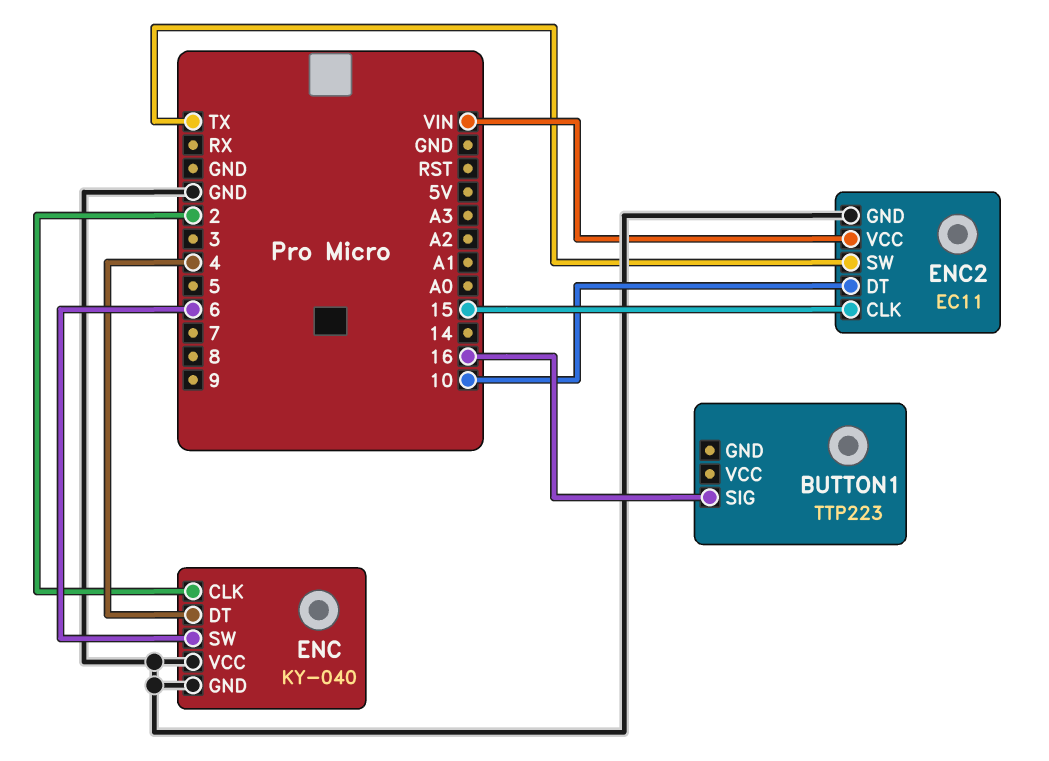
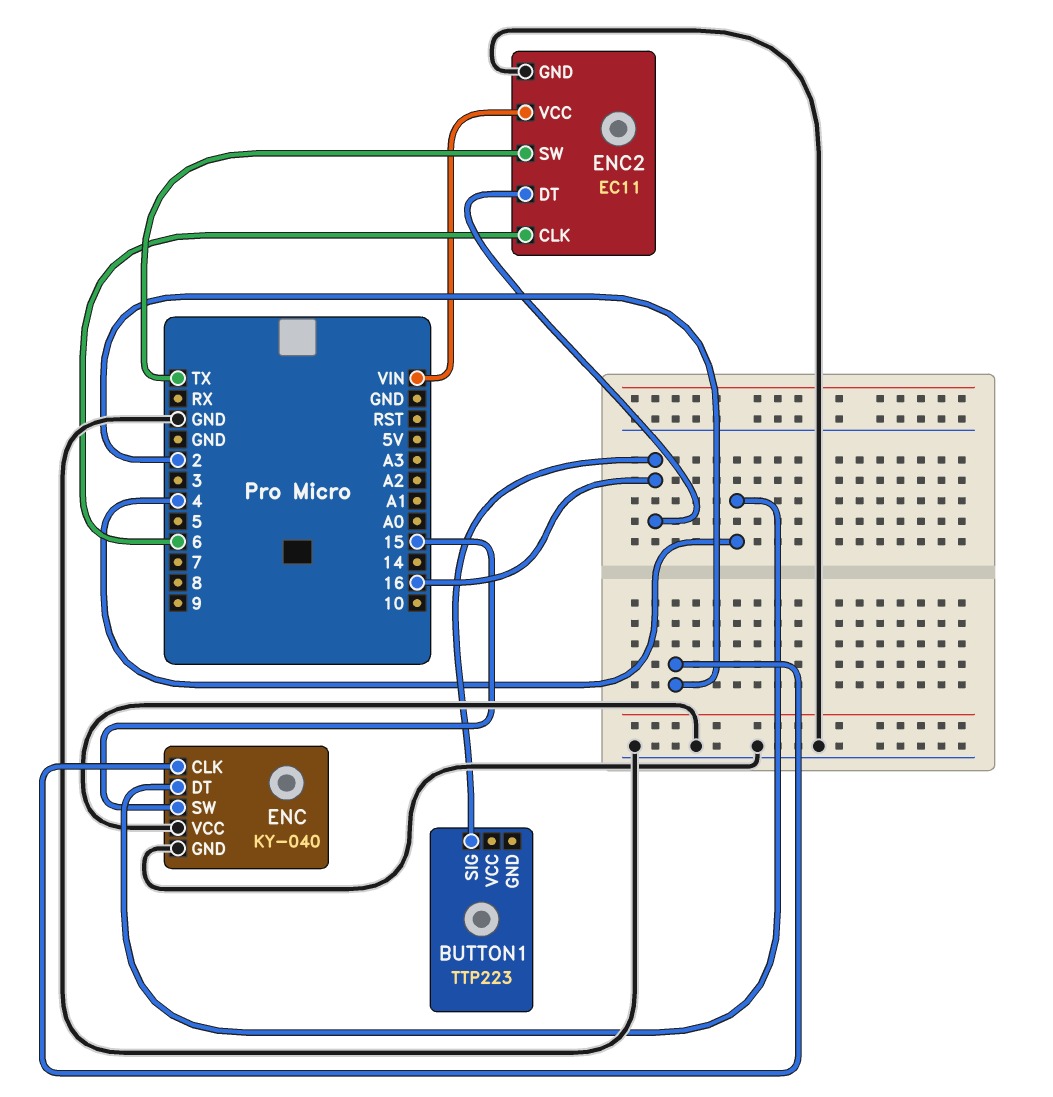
ENC pin SW: 6 -> 15
ENC2 pin CLK: 15 -> 6
ENC2 pin DT: 10 -> 16

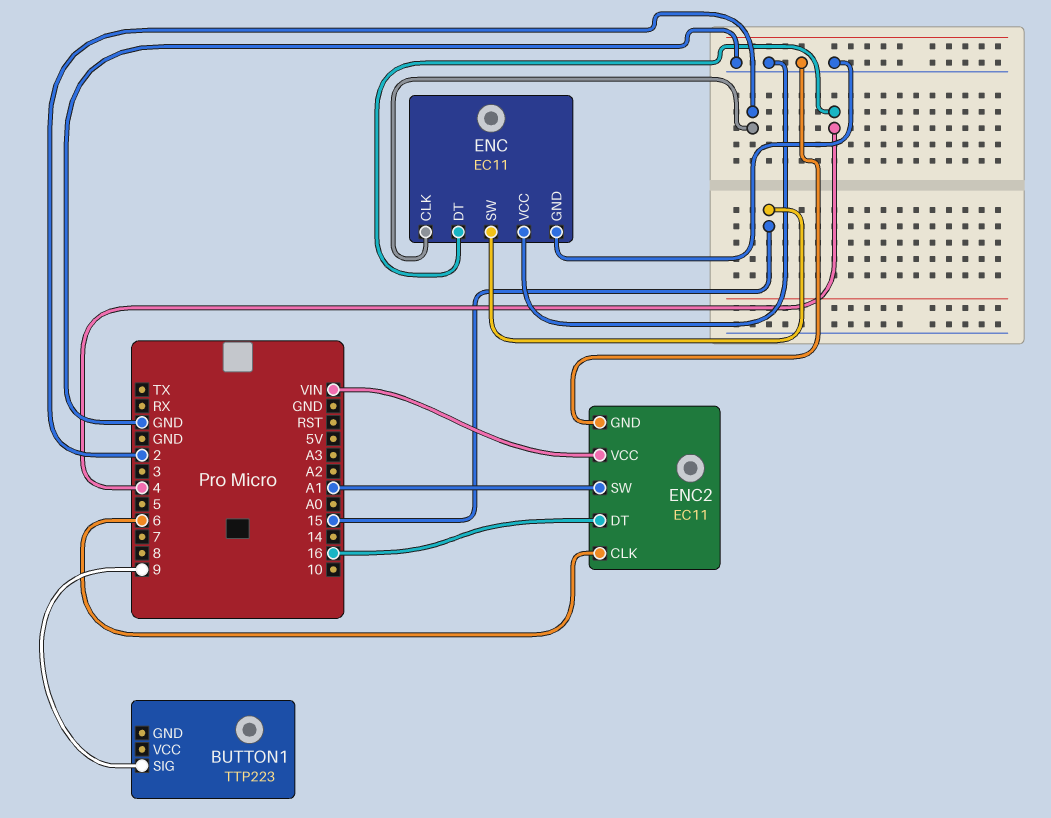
BUTTON1 pin SIG: 16 -> 9
ENC: KY-040 -> EC11
ENC2 pin SW: TX -> A1

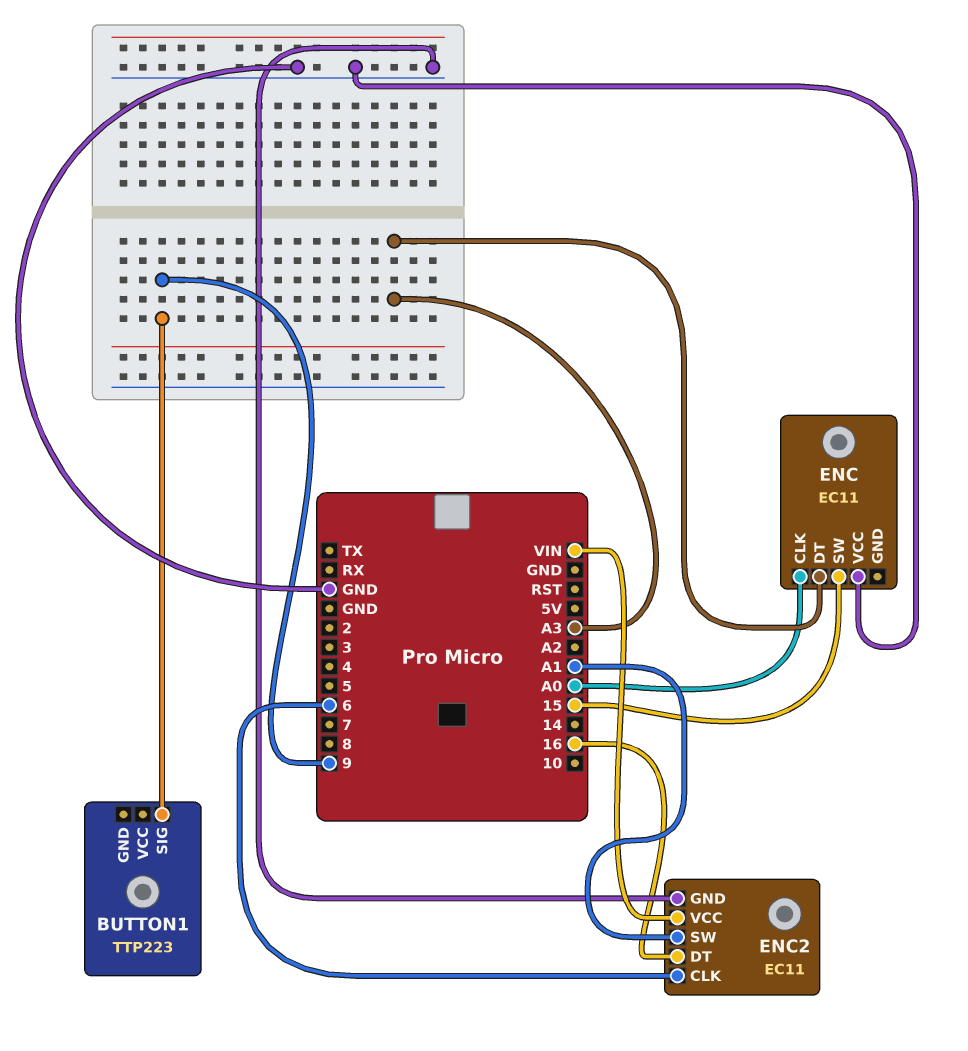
ENC pin CLK: 2 -> A0
ENC pin DT: 4 -> A3
ENC pin GND: GND -> none

